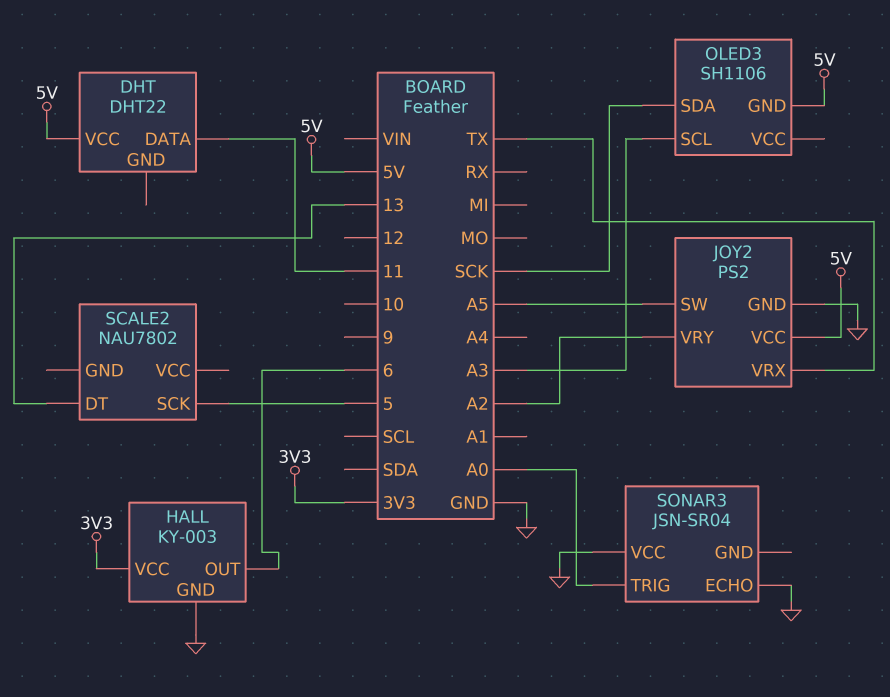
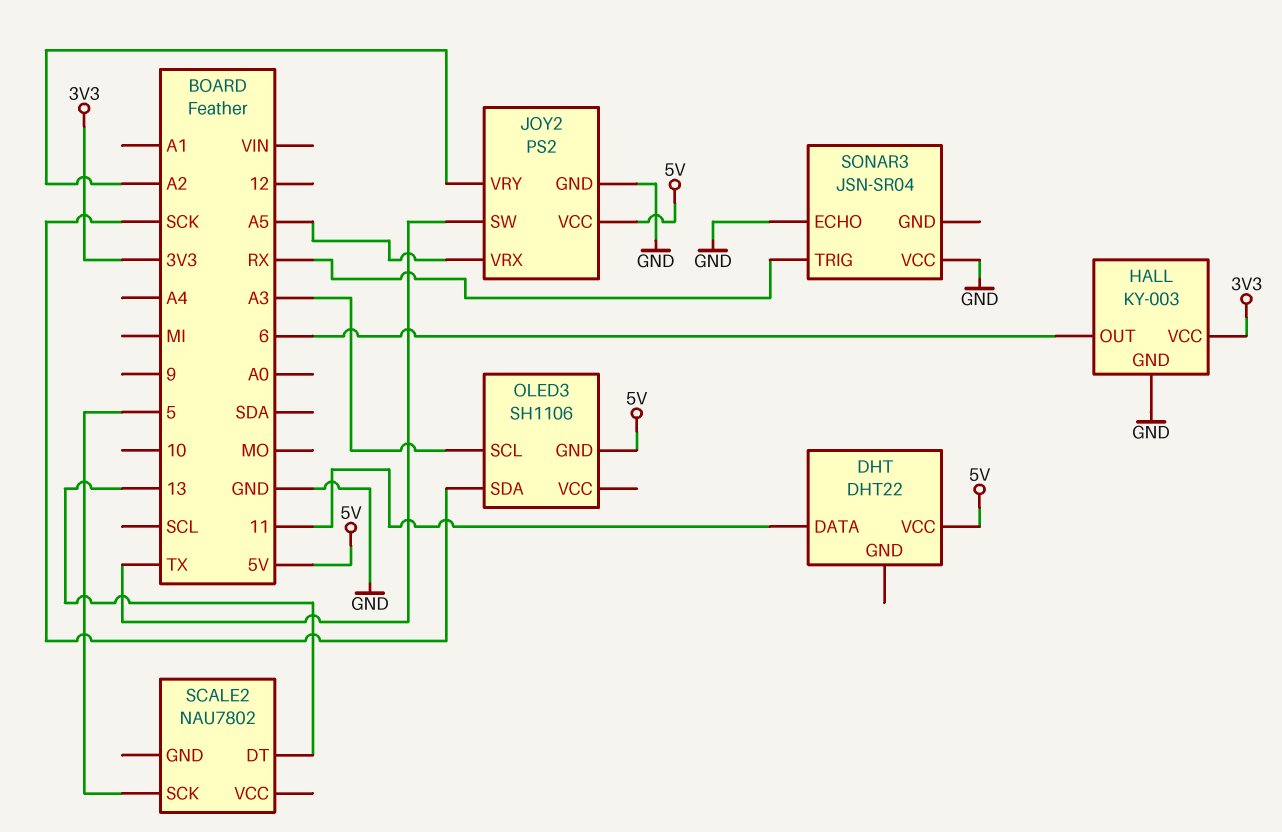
JOY2 pin SW: A5 -> TX
JOY2 pin VRX: TX -> A5
SONAR3 pin TRIG: A0 -> RX

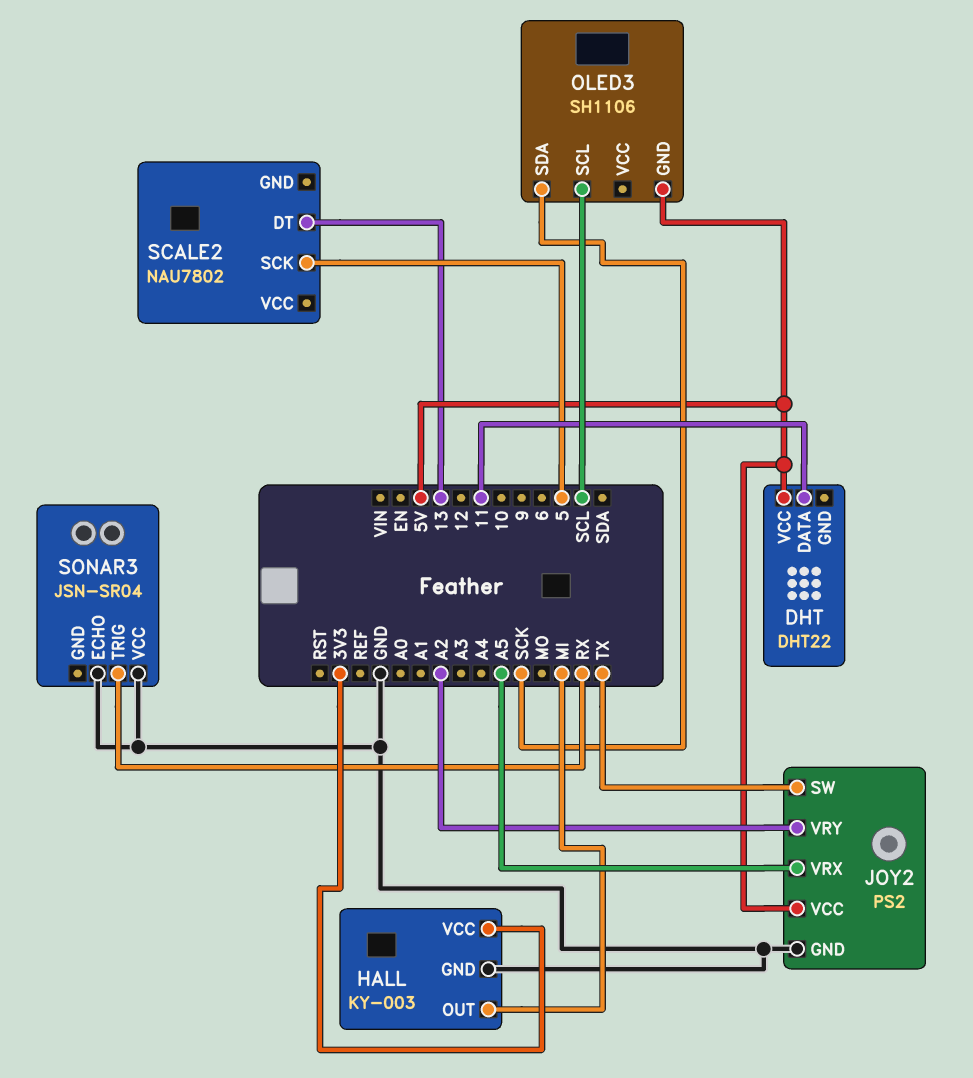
HALL pin OUT: 6 -> MI
OLED3 pin SCL: A3 -> SCL

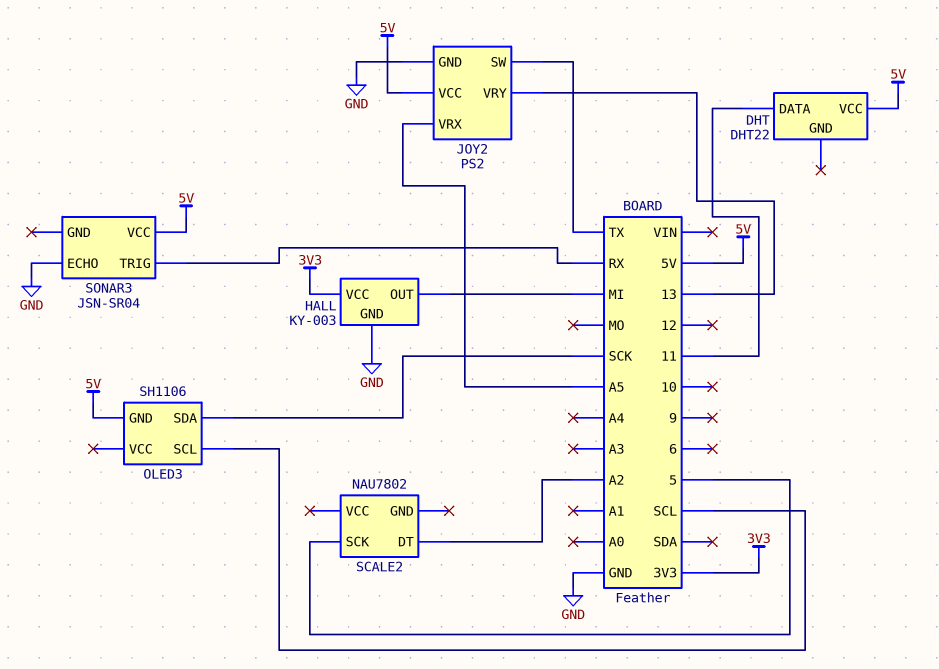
JOY2 pin VRY: A2 -> 13
SCALE2 pin DT: 13 -> A2
SONAR3 pin VCC: GND -> 5V

